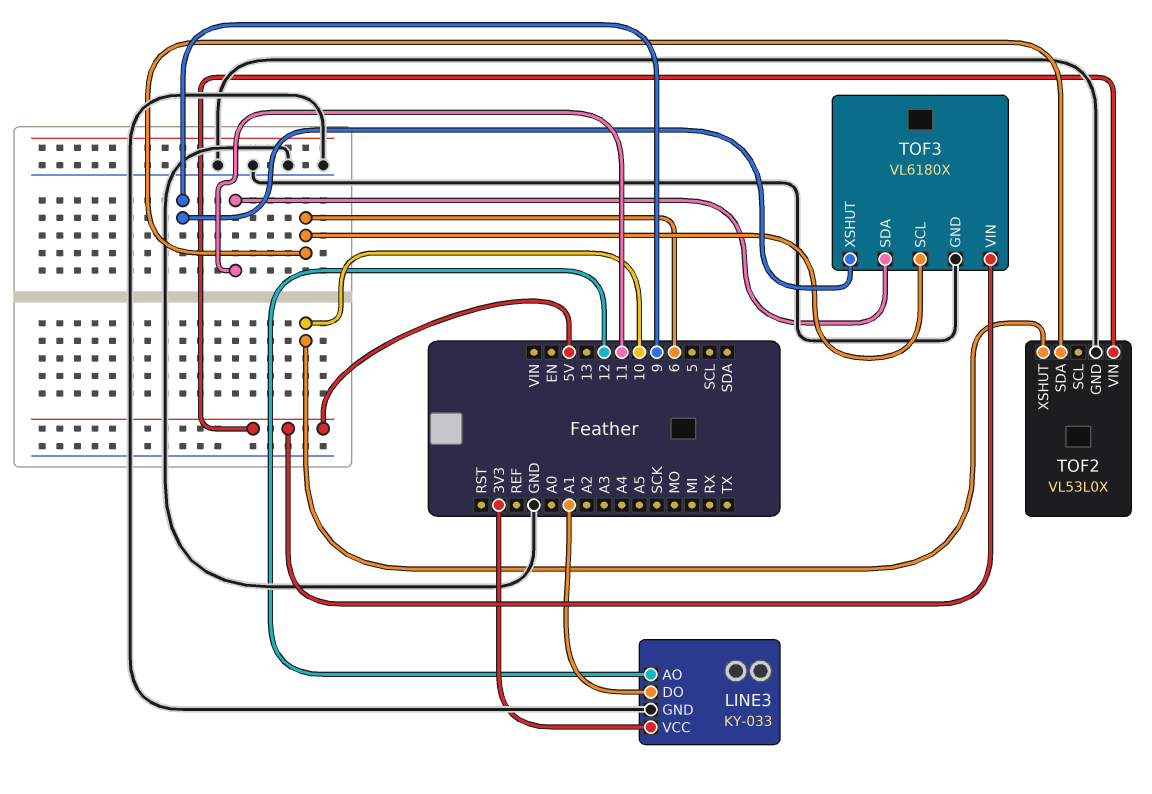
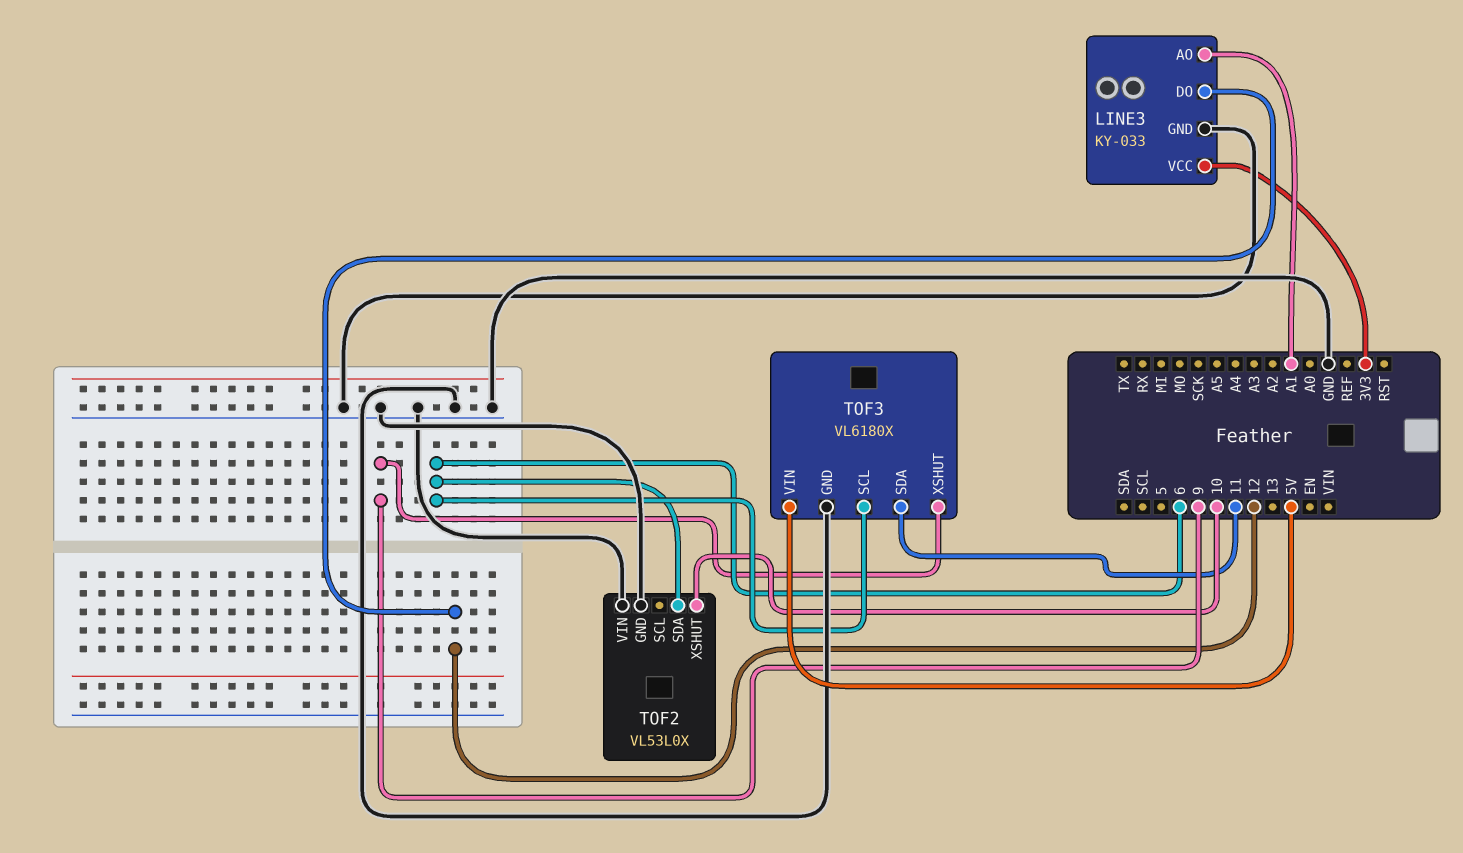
LINE3 pin AO: 12 -> A1
LINE3 pin DO: A1 -> 12
TOF2 pin VIN: 5V -> GND

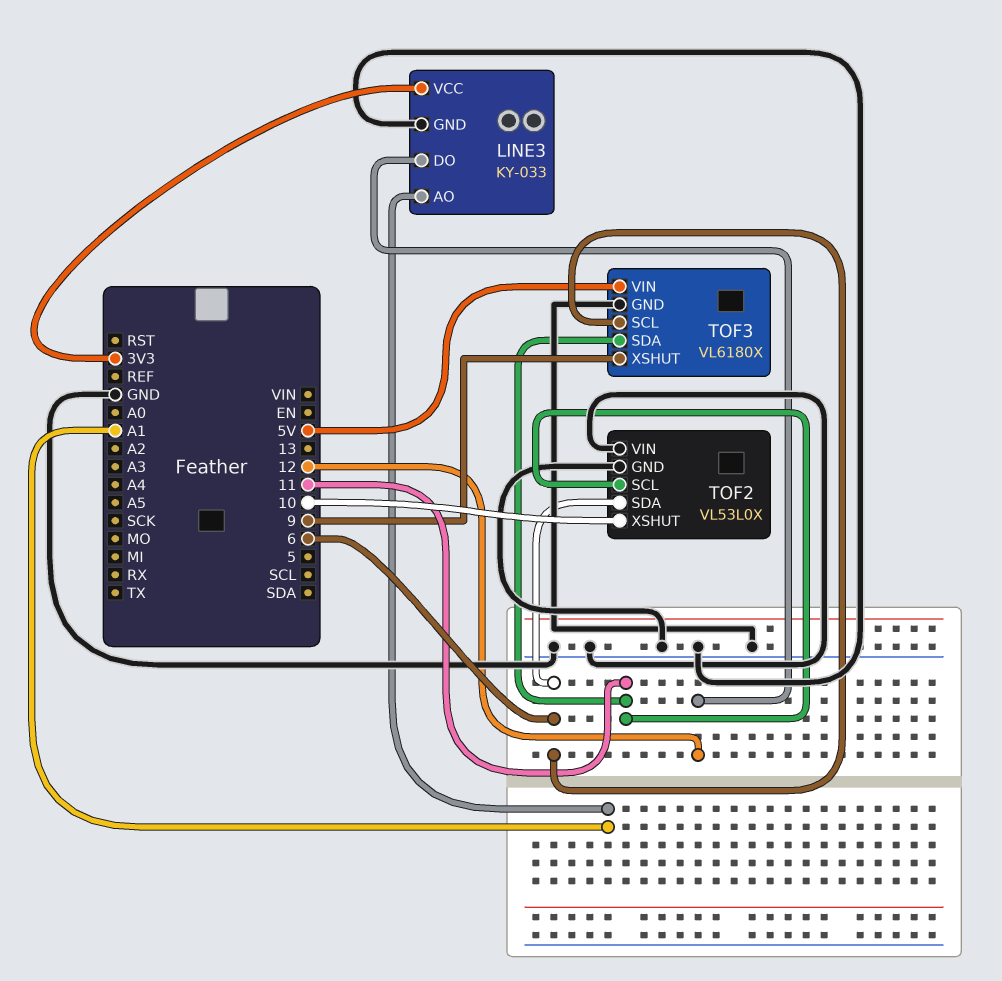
TOF2 pin SCL: none -> 11

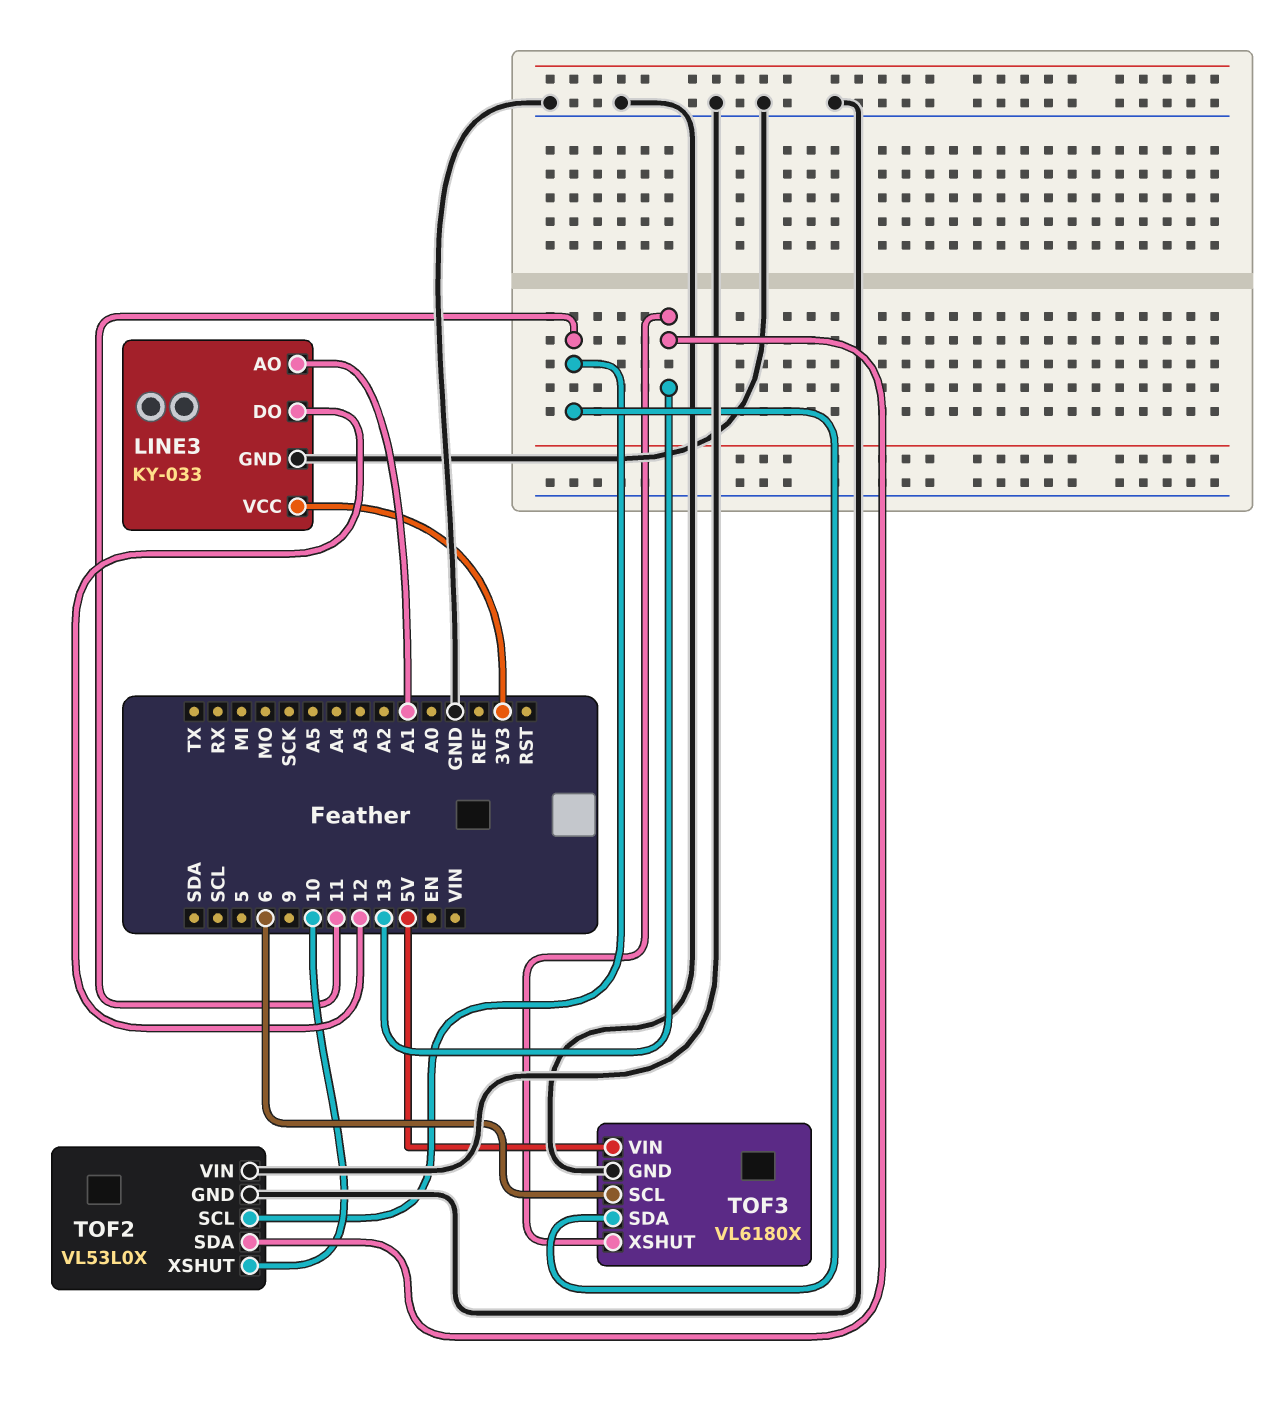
TOF2 pin SDA: 6 -> 13
TOF3 pin XSHUT: 9 -> 13

